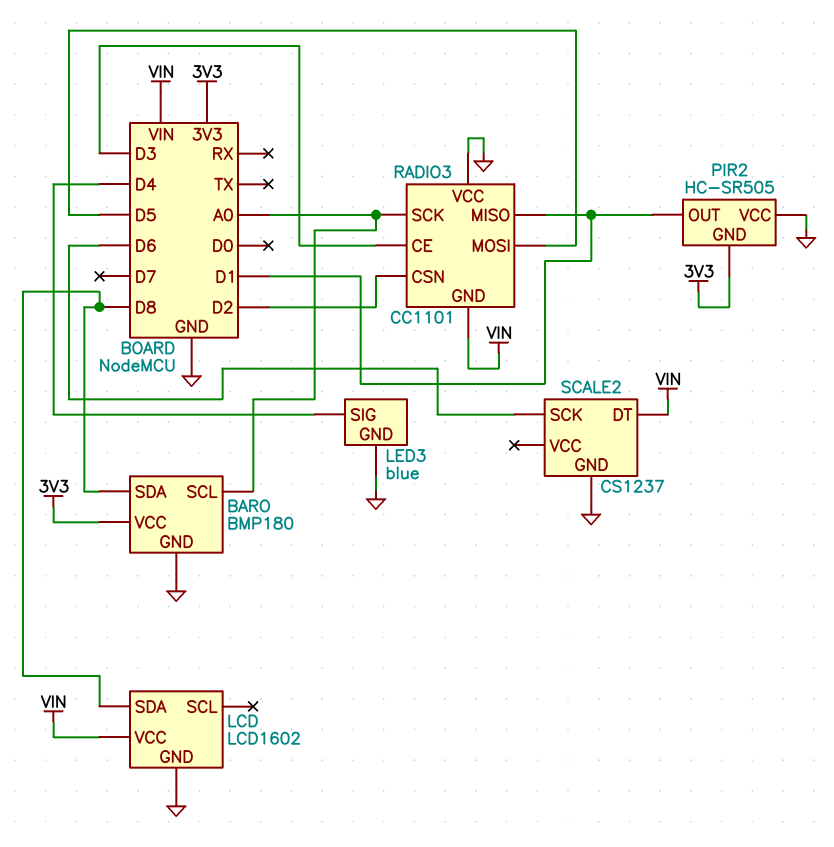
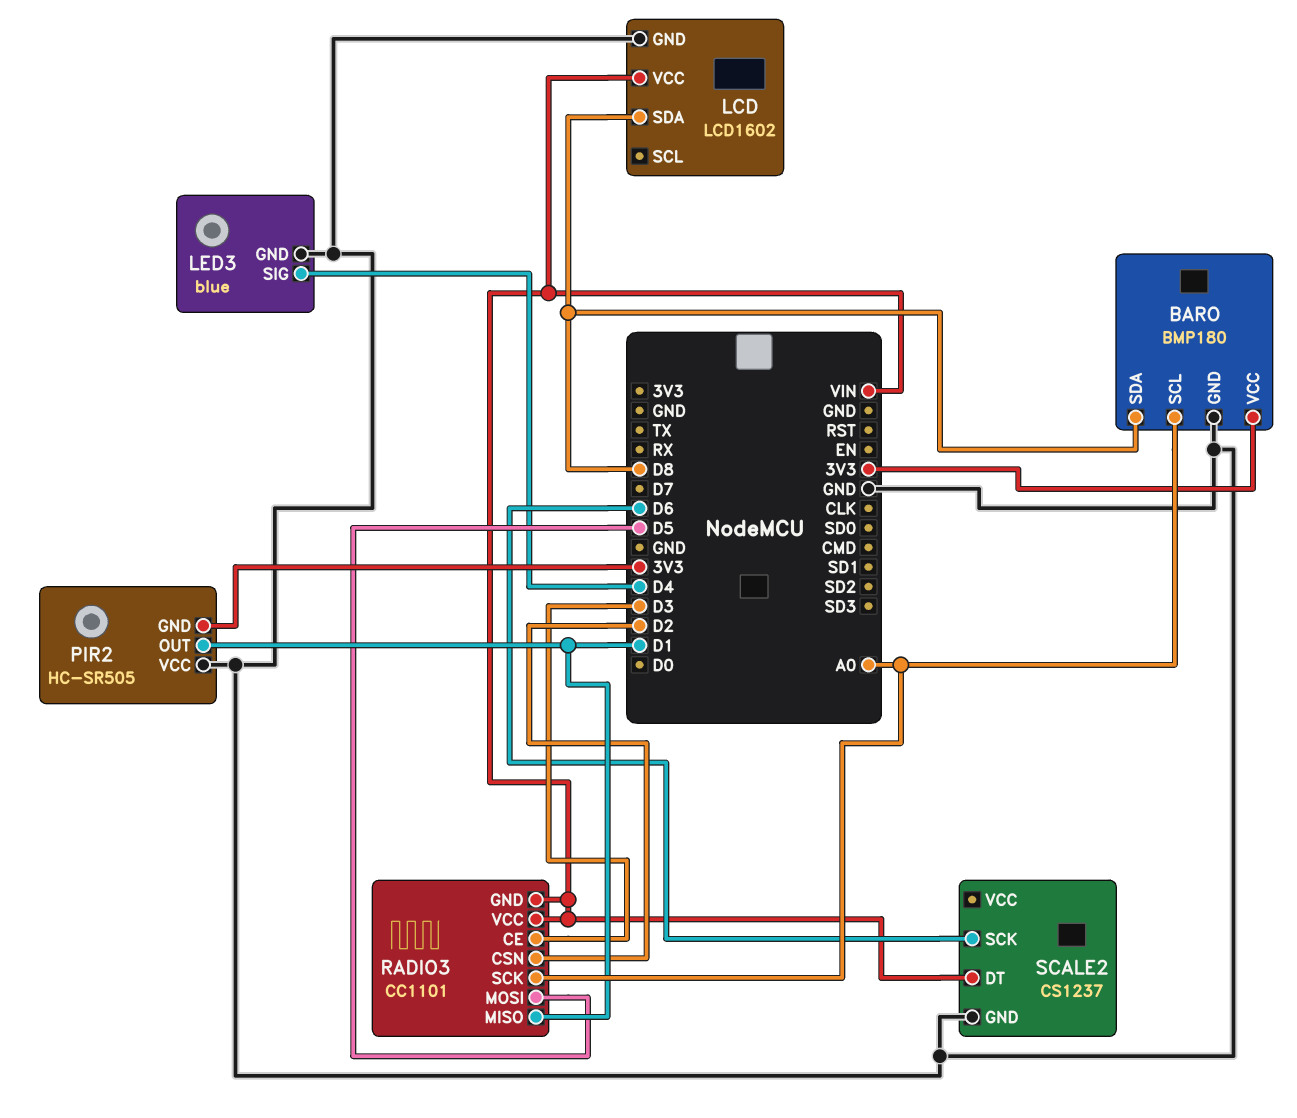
RADIO3 pin VCC: GND -> VIN

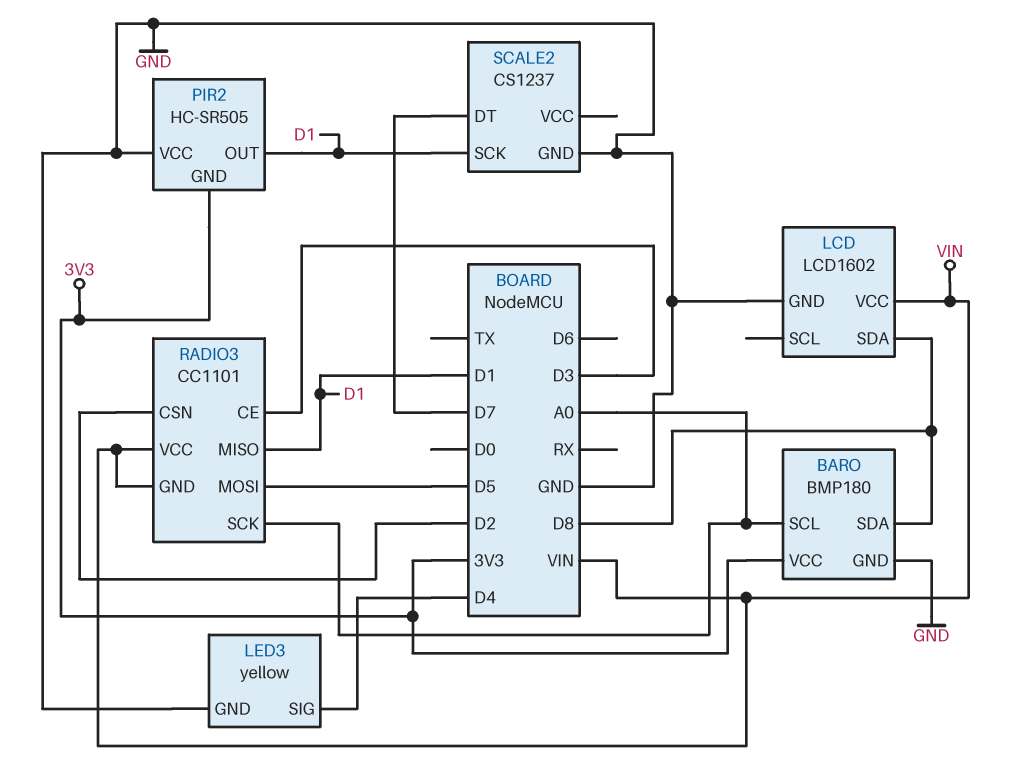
LED3: blue -> yellow
SCALE2 pin DT: VIN -> D7
SCALE2 pin SCK: D6 -> D1

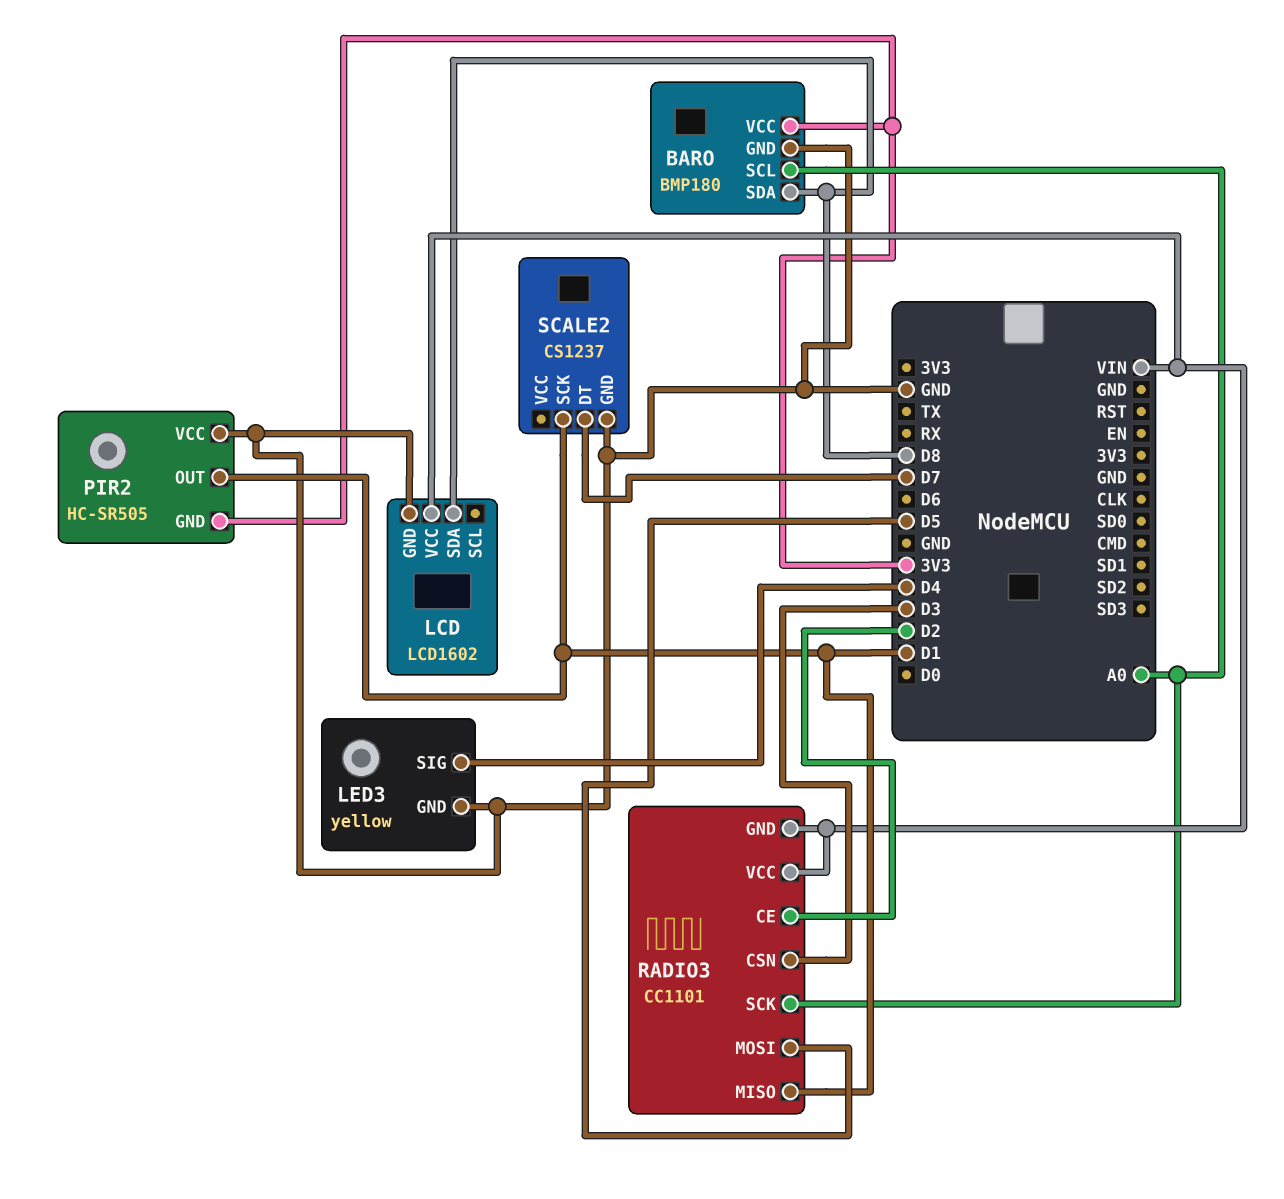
RADIO3 pin CE: D3 -> D2
RADIO3 pin CSN: D2 -> D3

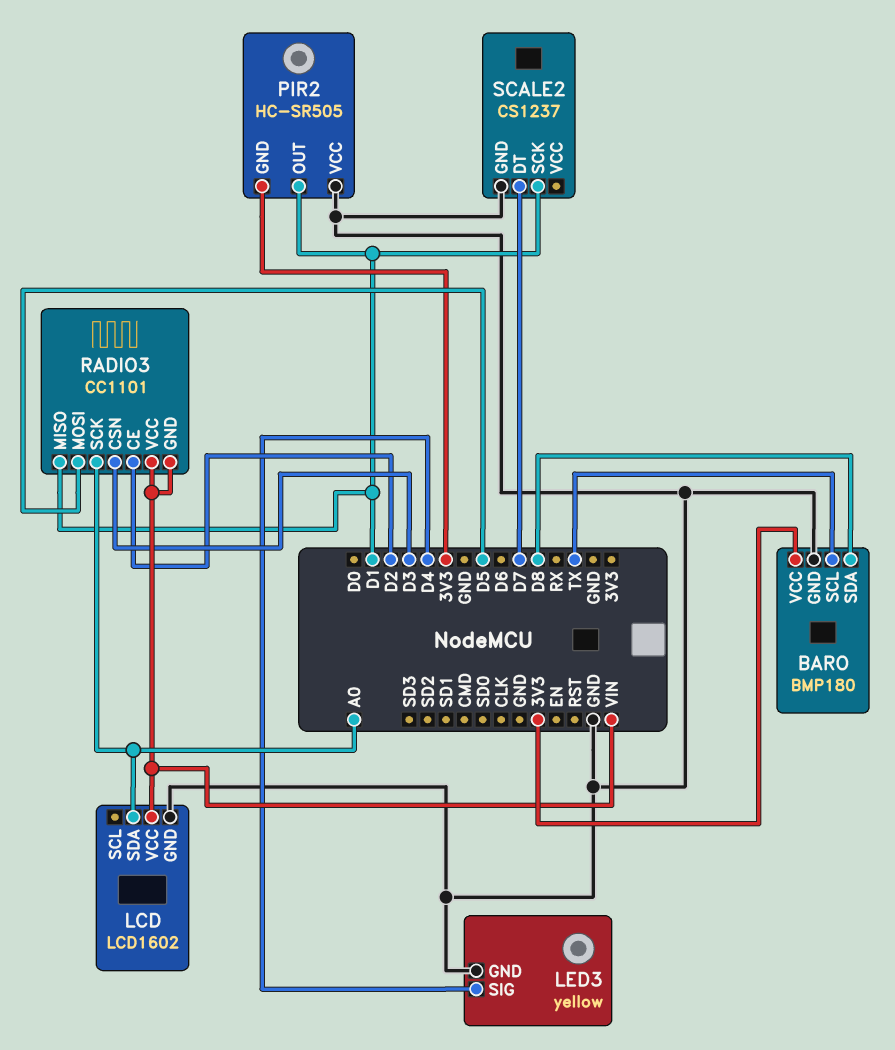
BARO pin SCL: A0 -> TX
LCD pin SDA: D8 -> A0

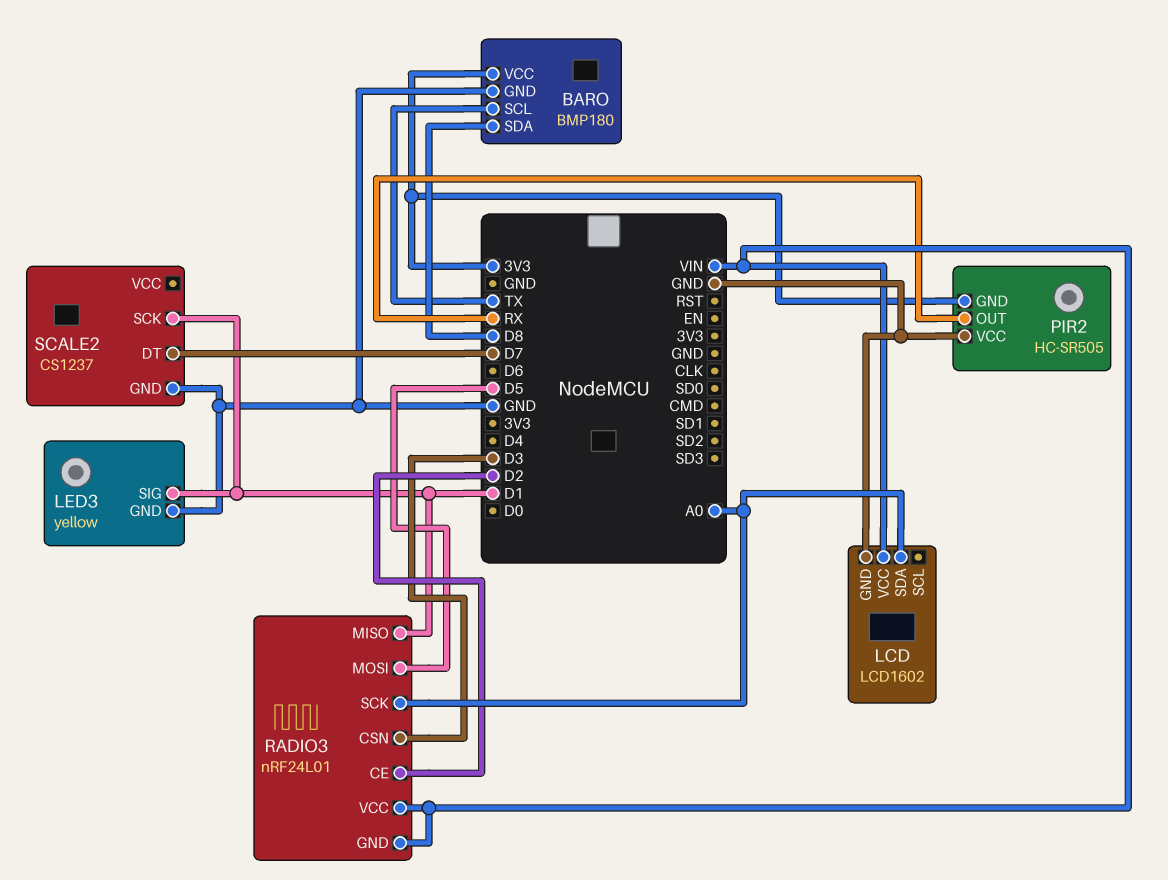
LED3 pin SIG: D4 -> D1
PIR2 pin OUT: D1 -> RX
RADIO3: CC1101 -> nRF24L01

